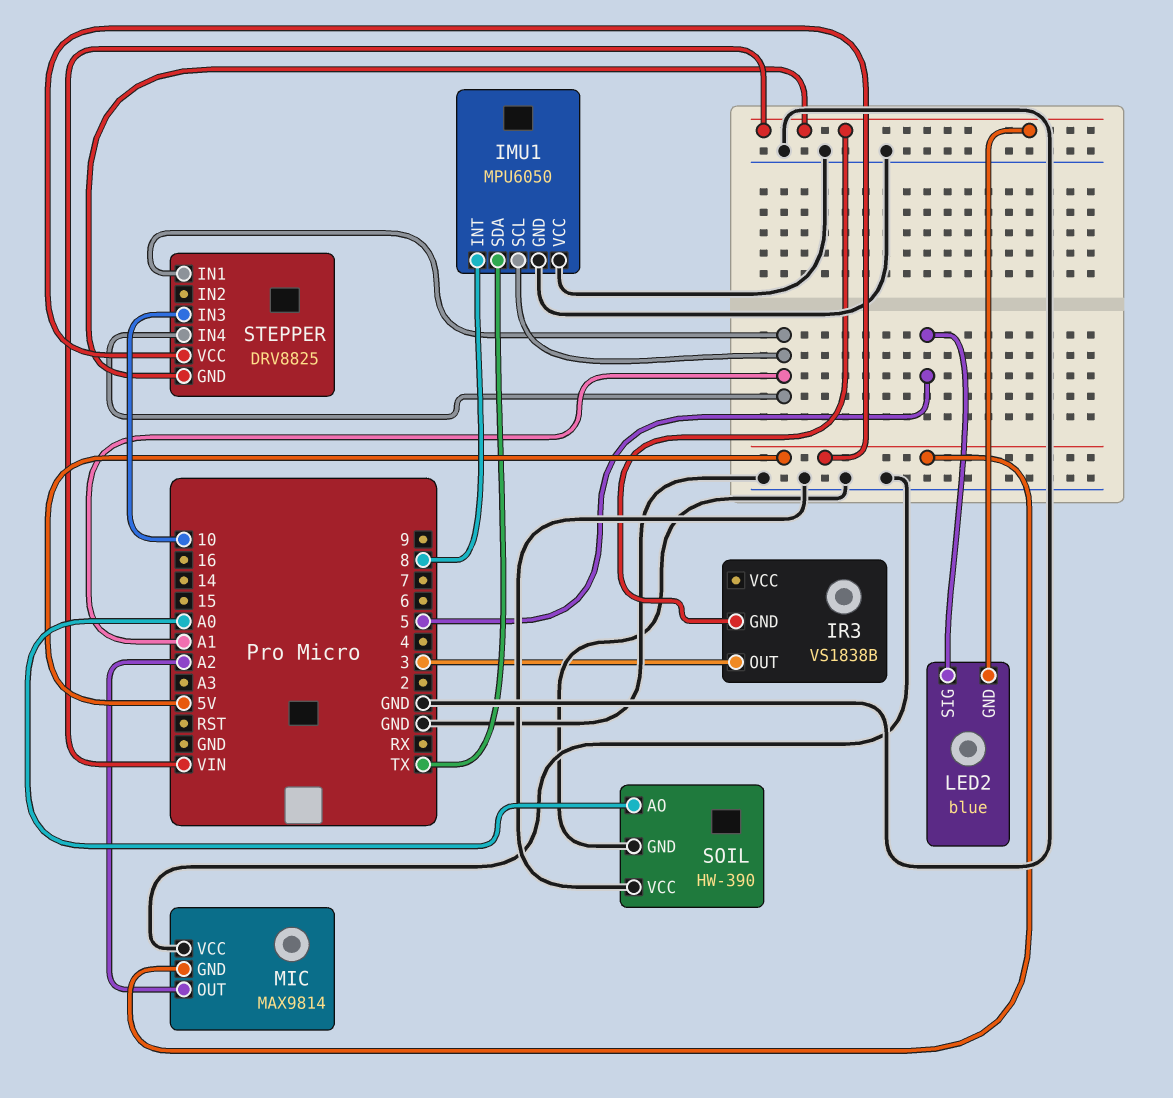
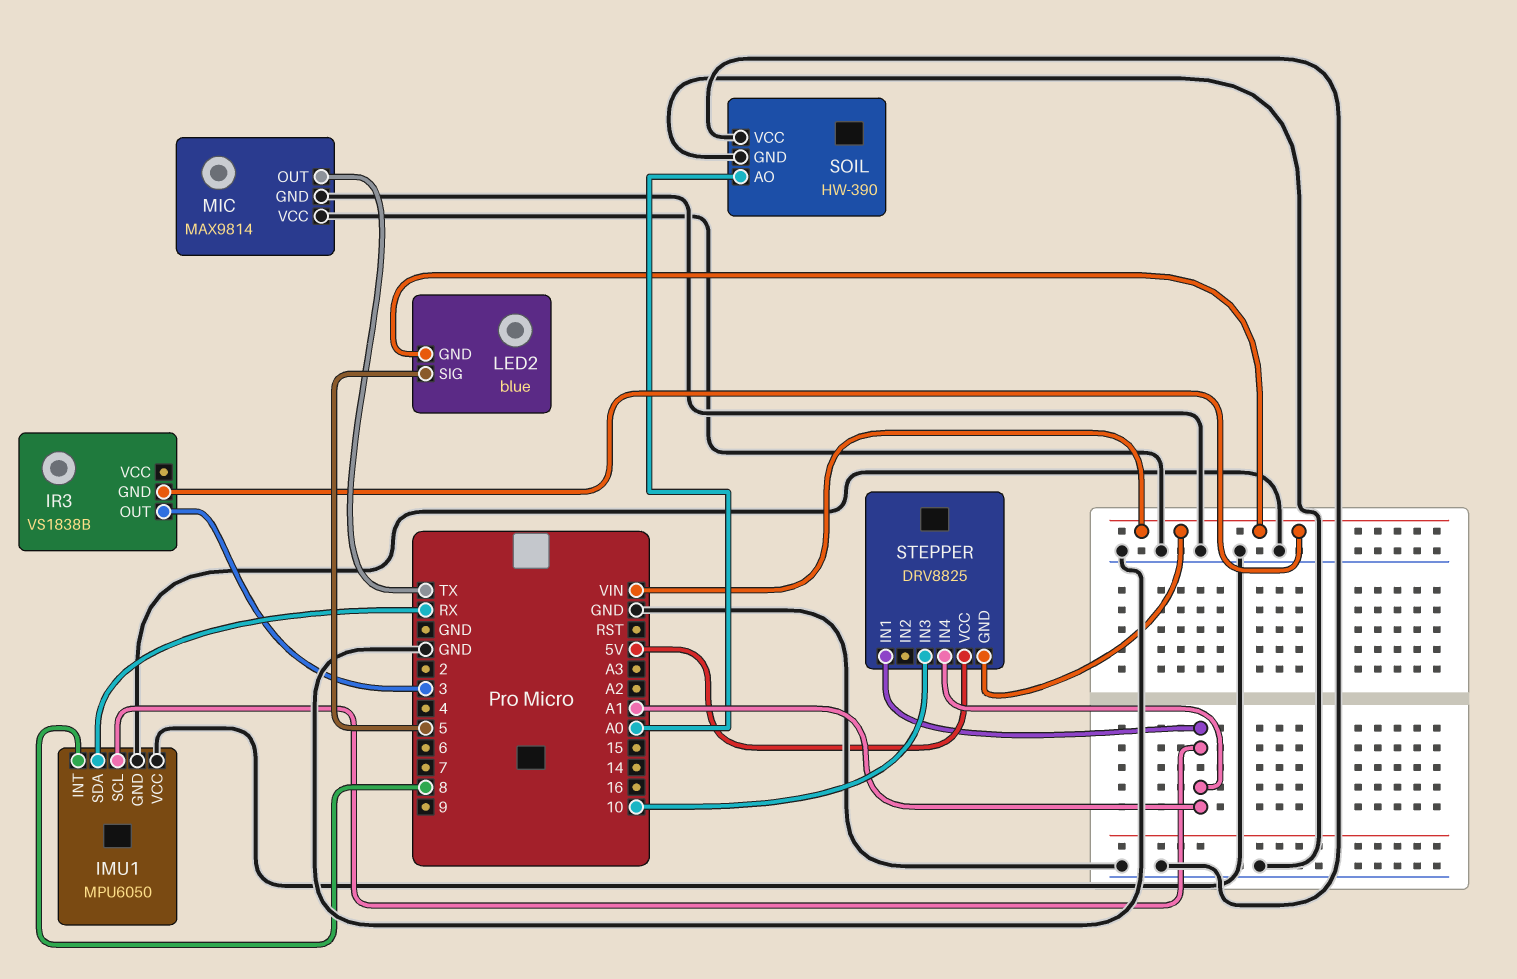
IMU1 pin SDA: TX -> RX
MIC pin GND: 5V -> GND
MIC pin OUT: A2 -> TX

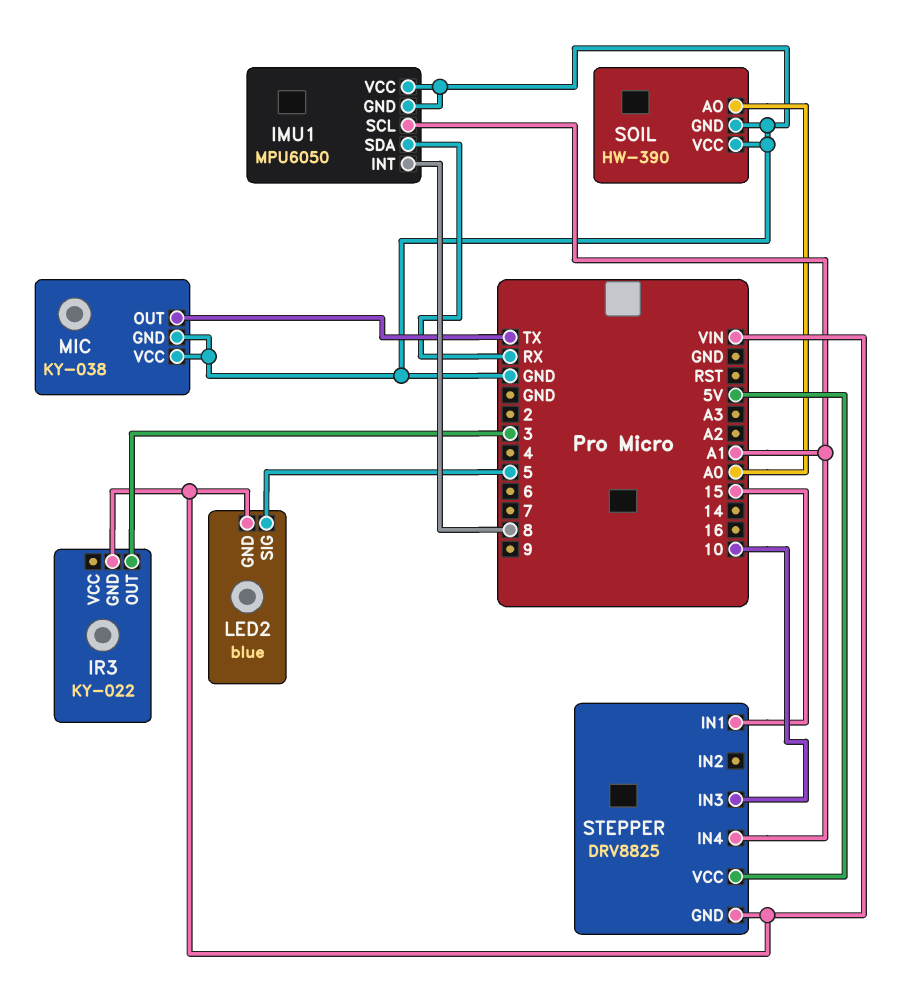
IR3: VS1838B -> KY-022
MIC: MAX9814 -> KY-038
STEPPER pin IN1: A1 -> 15

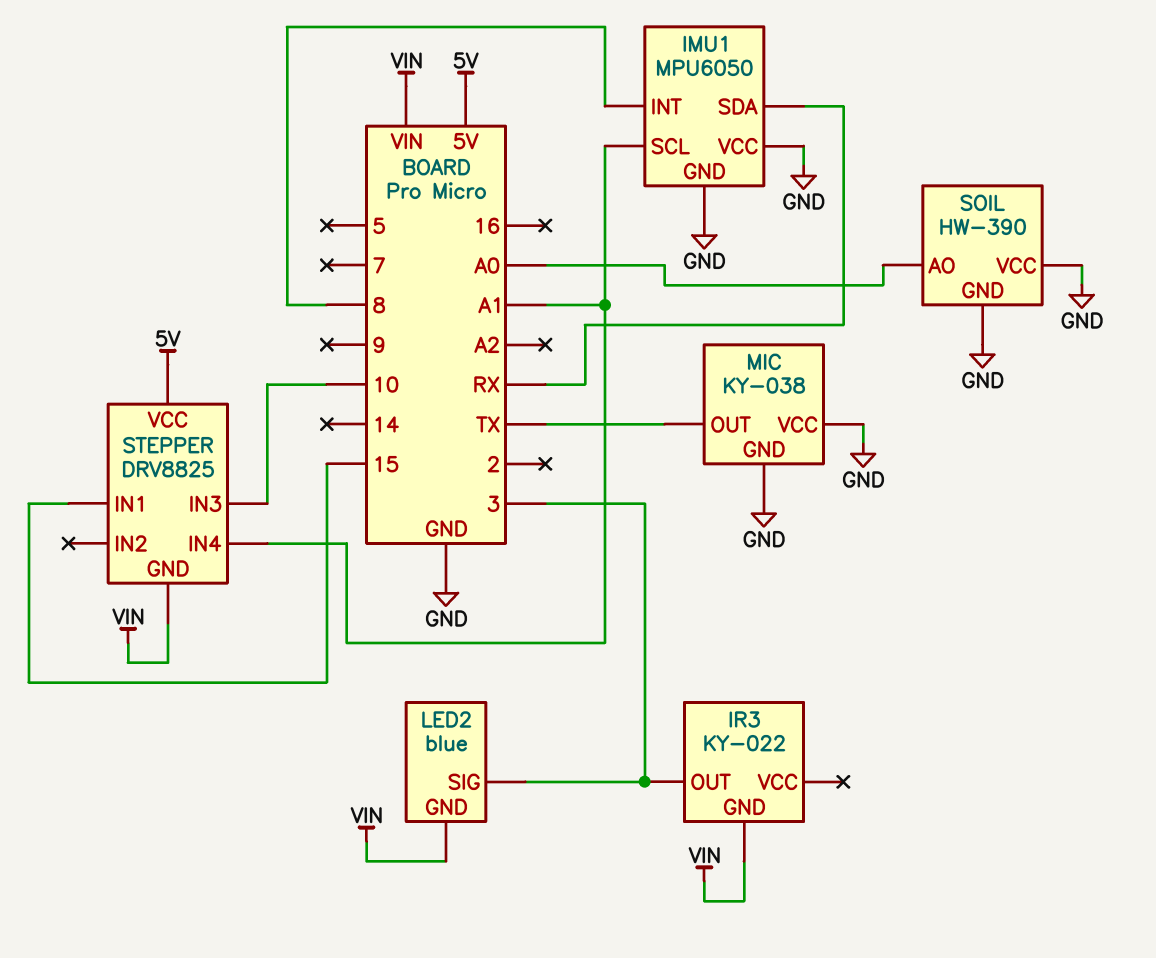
LED2 pin SIG: 5 -> 3

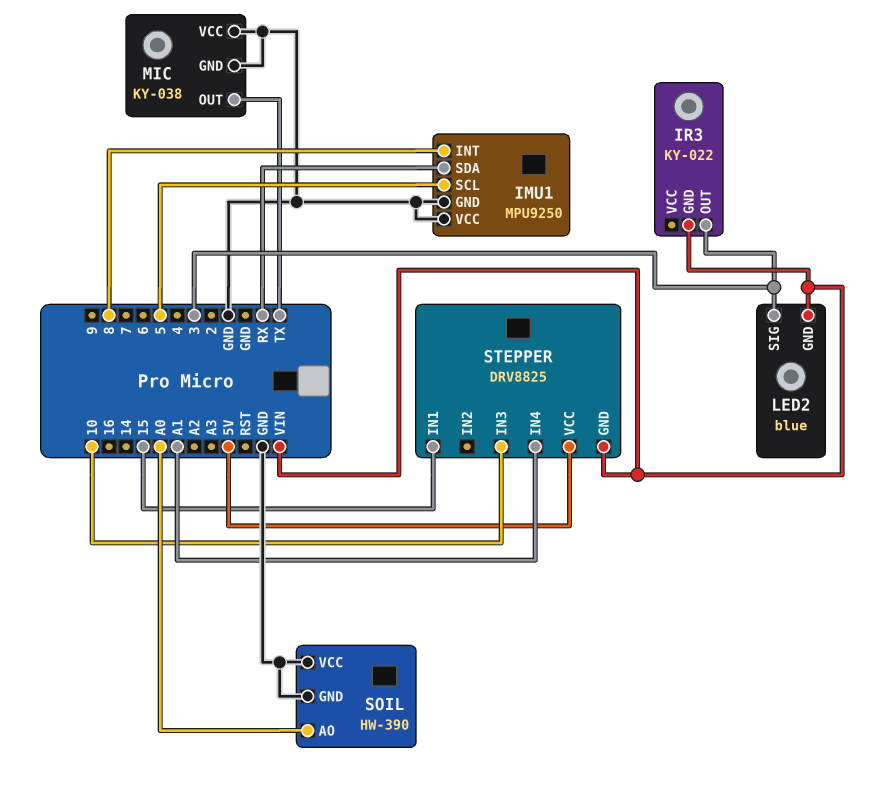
IMU1: MPU6050 -> MPU9250
IMU1 pin SCL: A1 -> 5

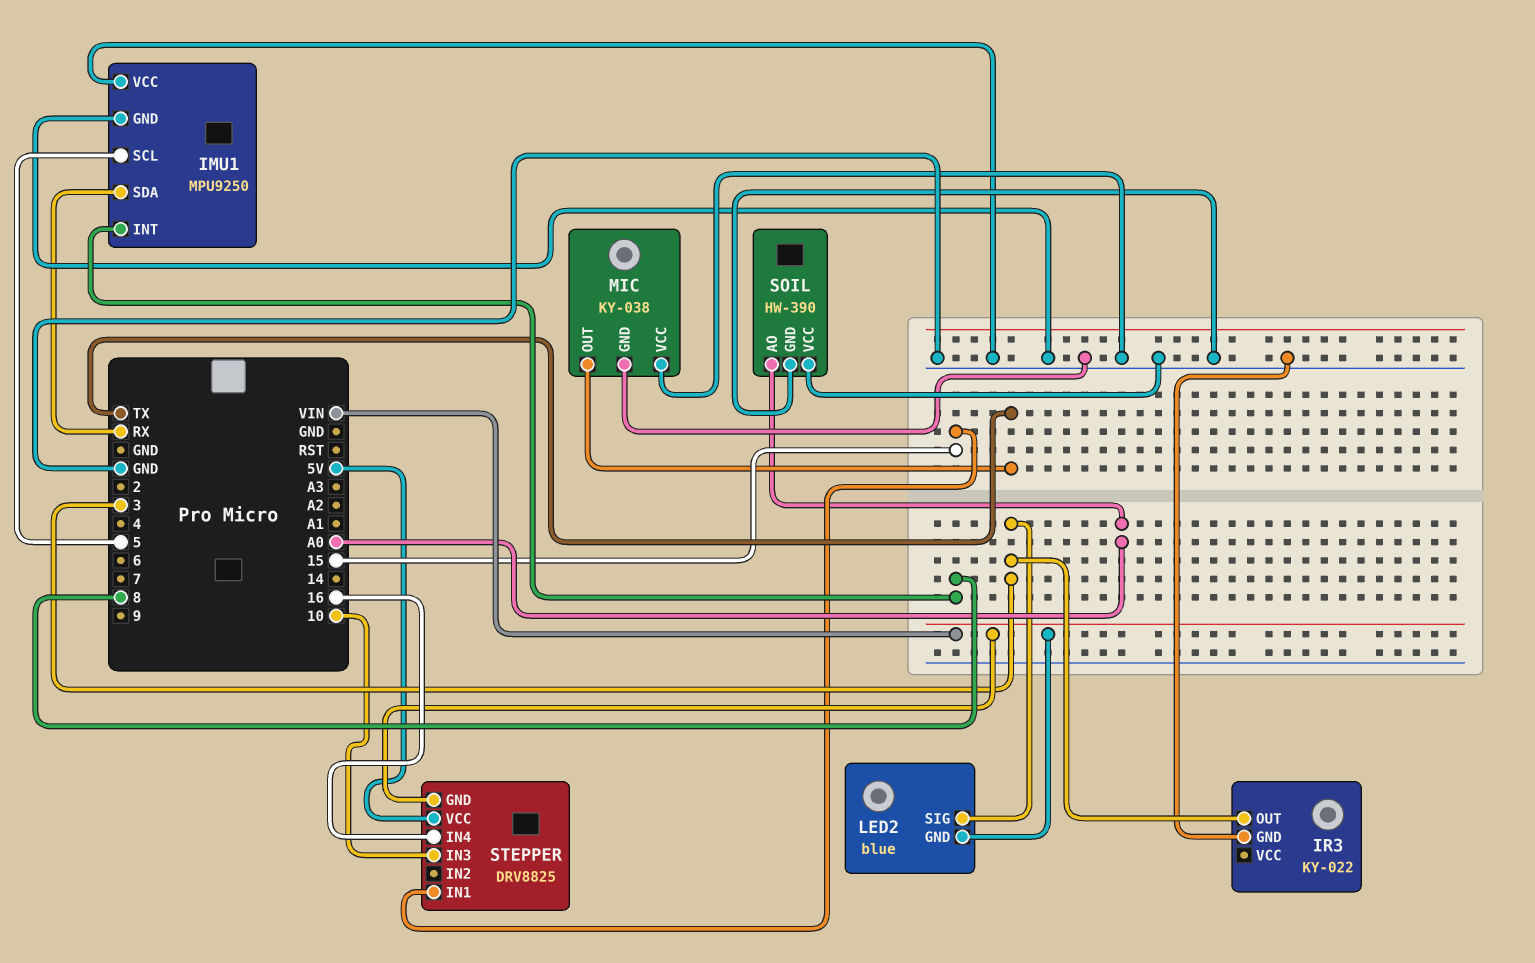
IR3 pin GND: VIN -> GND
STEPPER pin IN4: A1 -> 16

